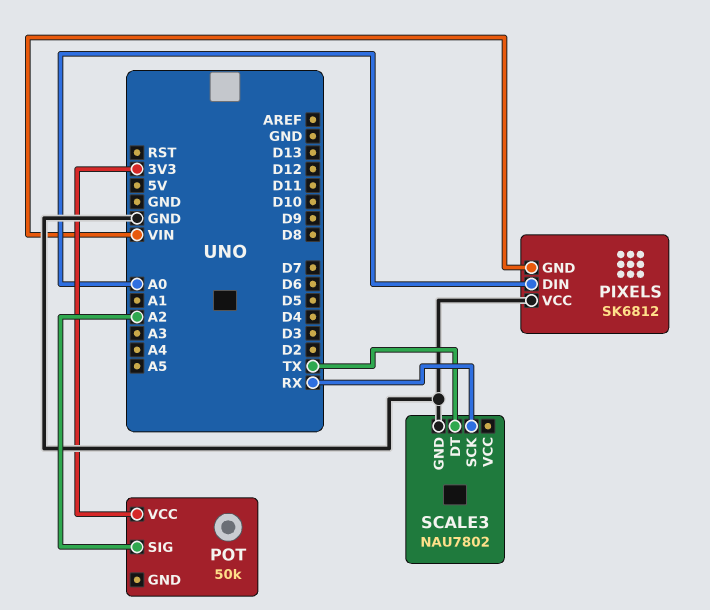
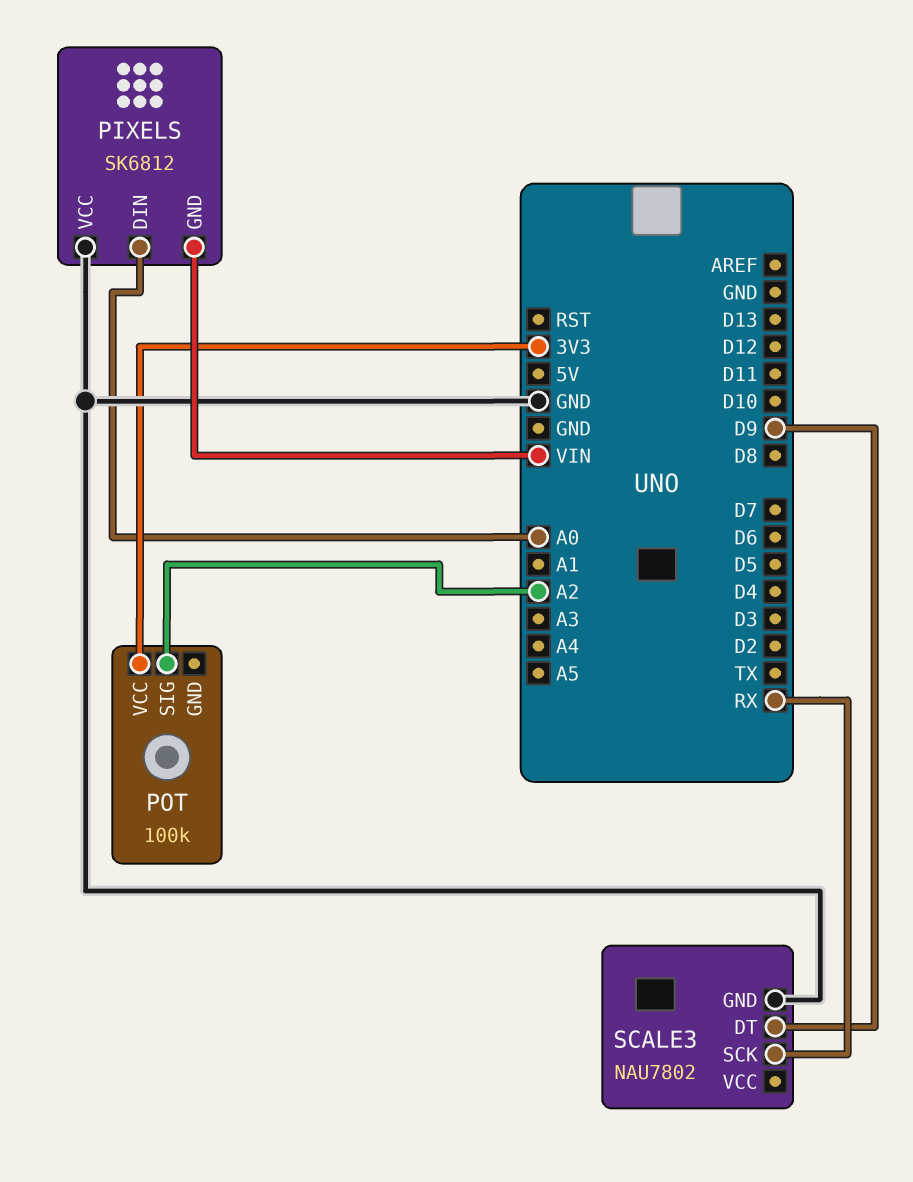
POT: 50k -> 100k
SCALE3 pin DT: TX -> D9

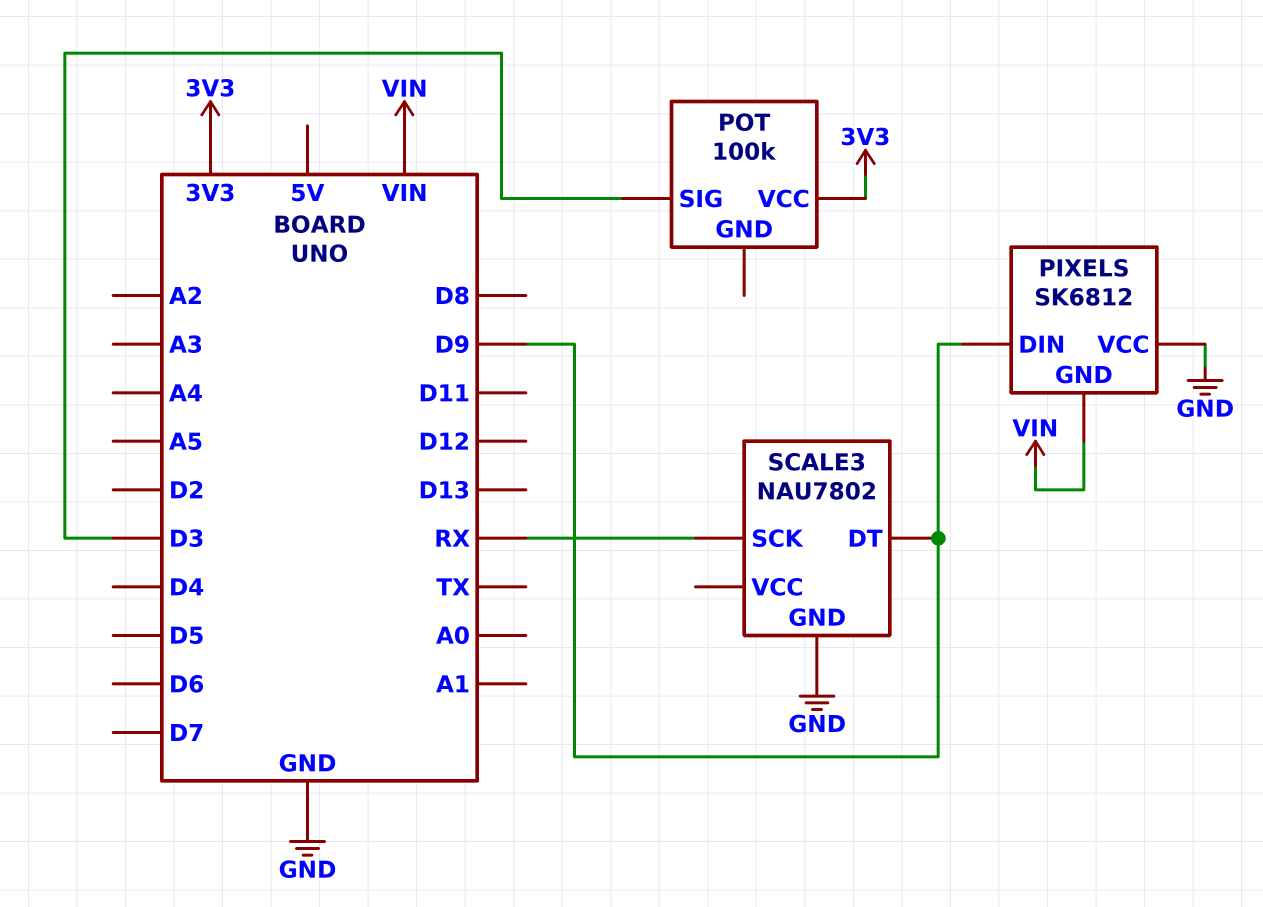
PIXELS pin DIN: A0 -> D9
POT pin SIG: A2 -> D3

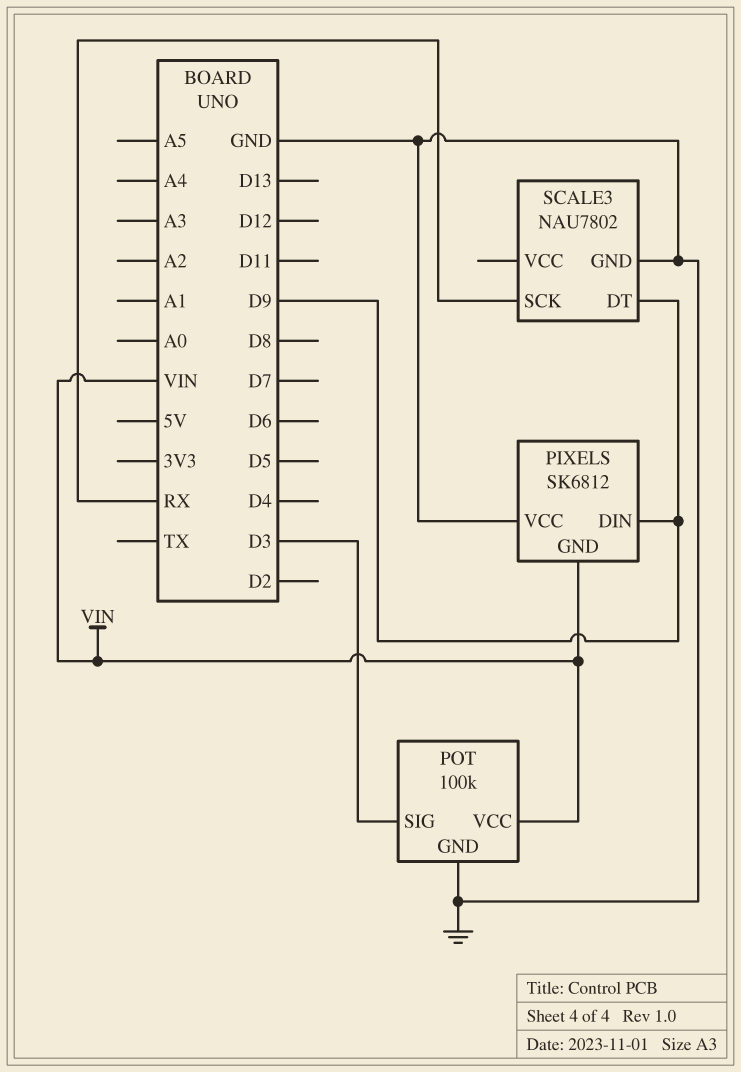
POT pin GND: none -> GND
POT pin VCC: 3V3 -> VIN

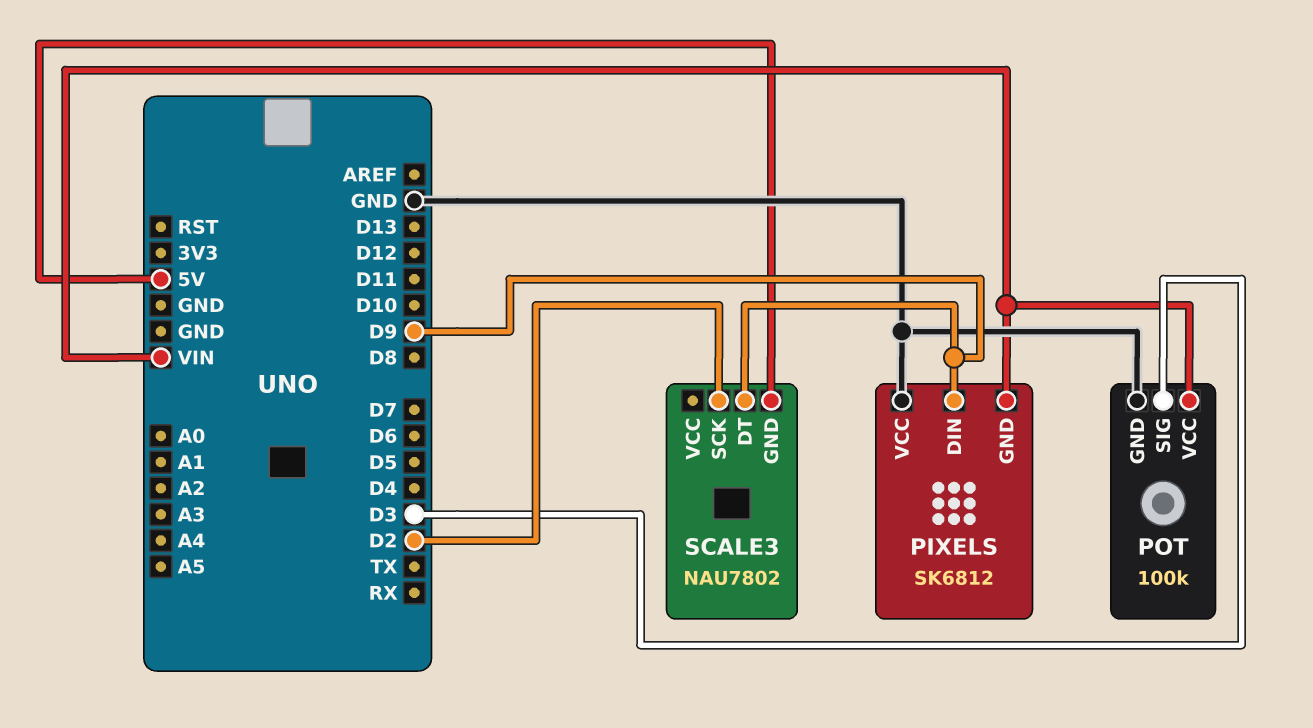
SCALE3 pin GND: GND -> 5V
SCALE3 pin SCK: RX -> D2

